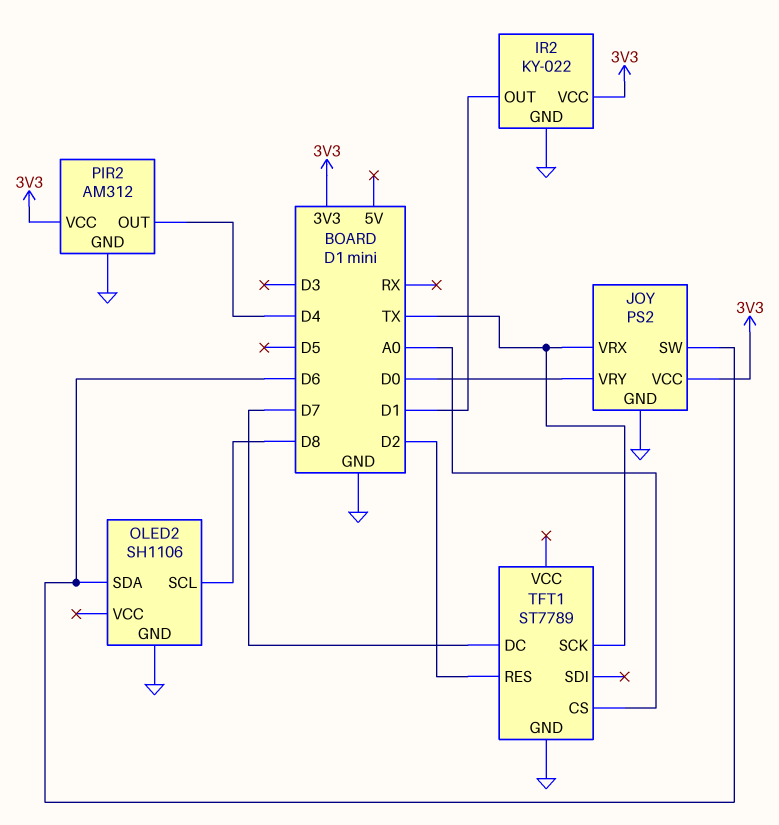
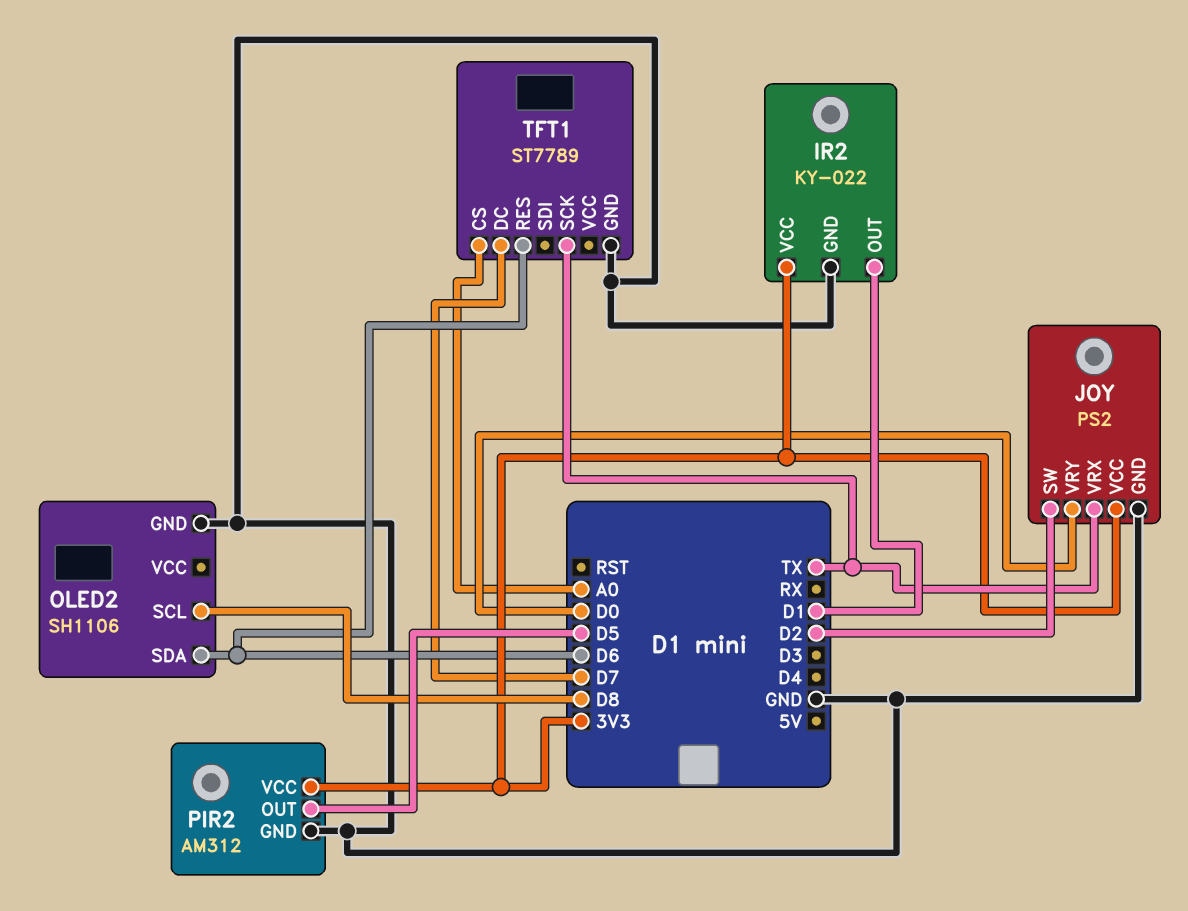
JOY pin SW: D6 -> D2
PIR2 pin OUT: D4 -> D5
TFT1 pin RES: D2 -> D6

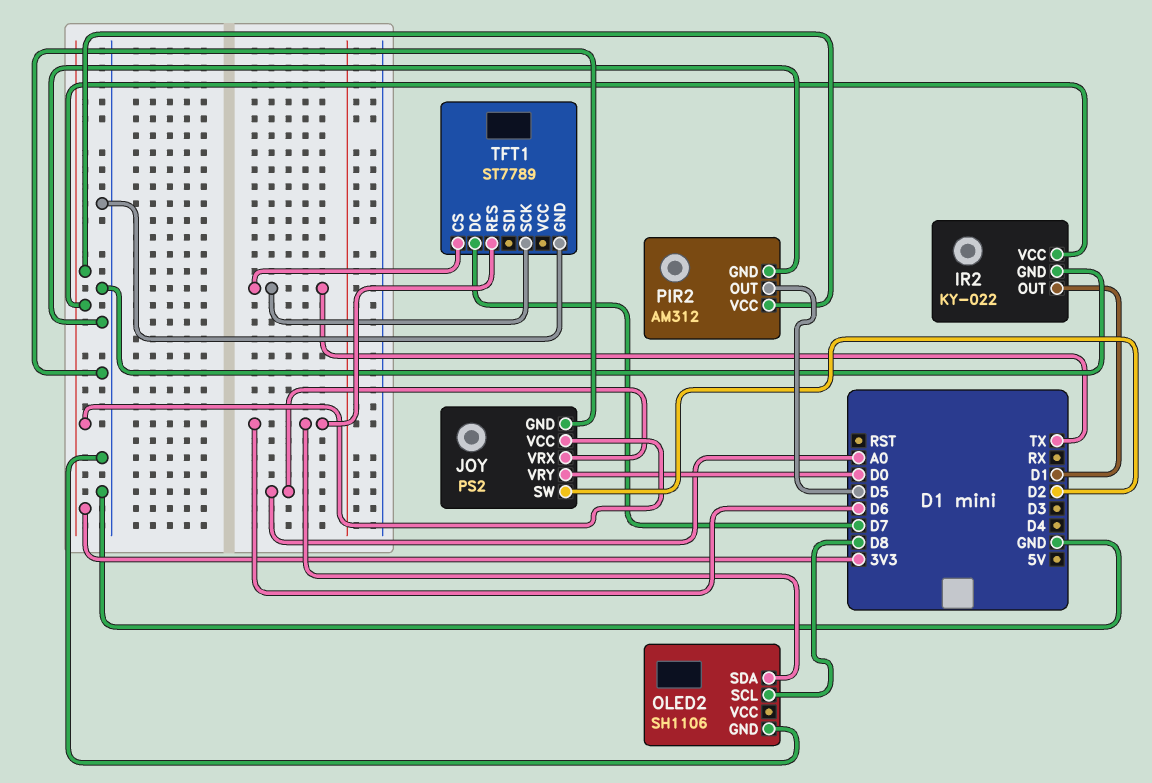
JOY pin VRX: TX -> A0
TFT1 pin CS: A0 -> TX

